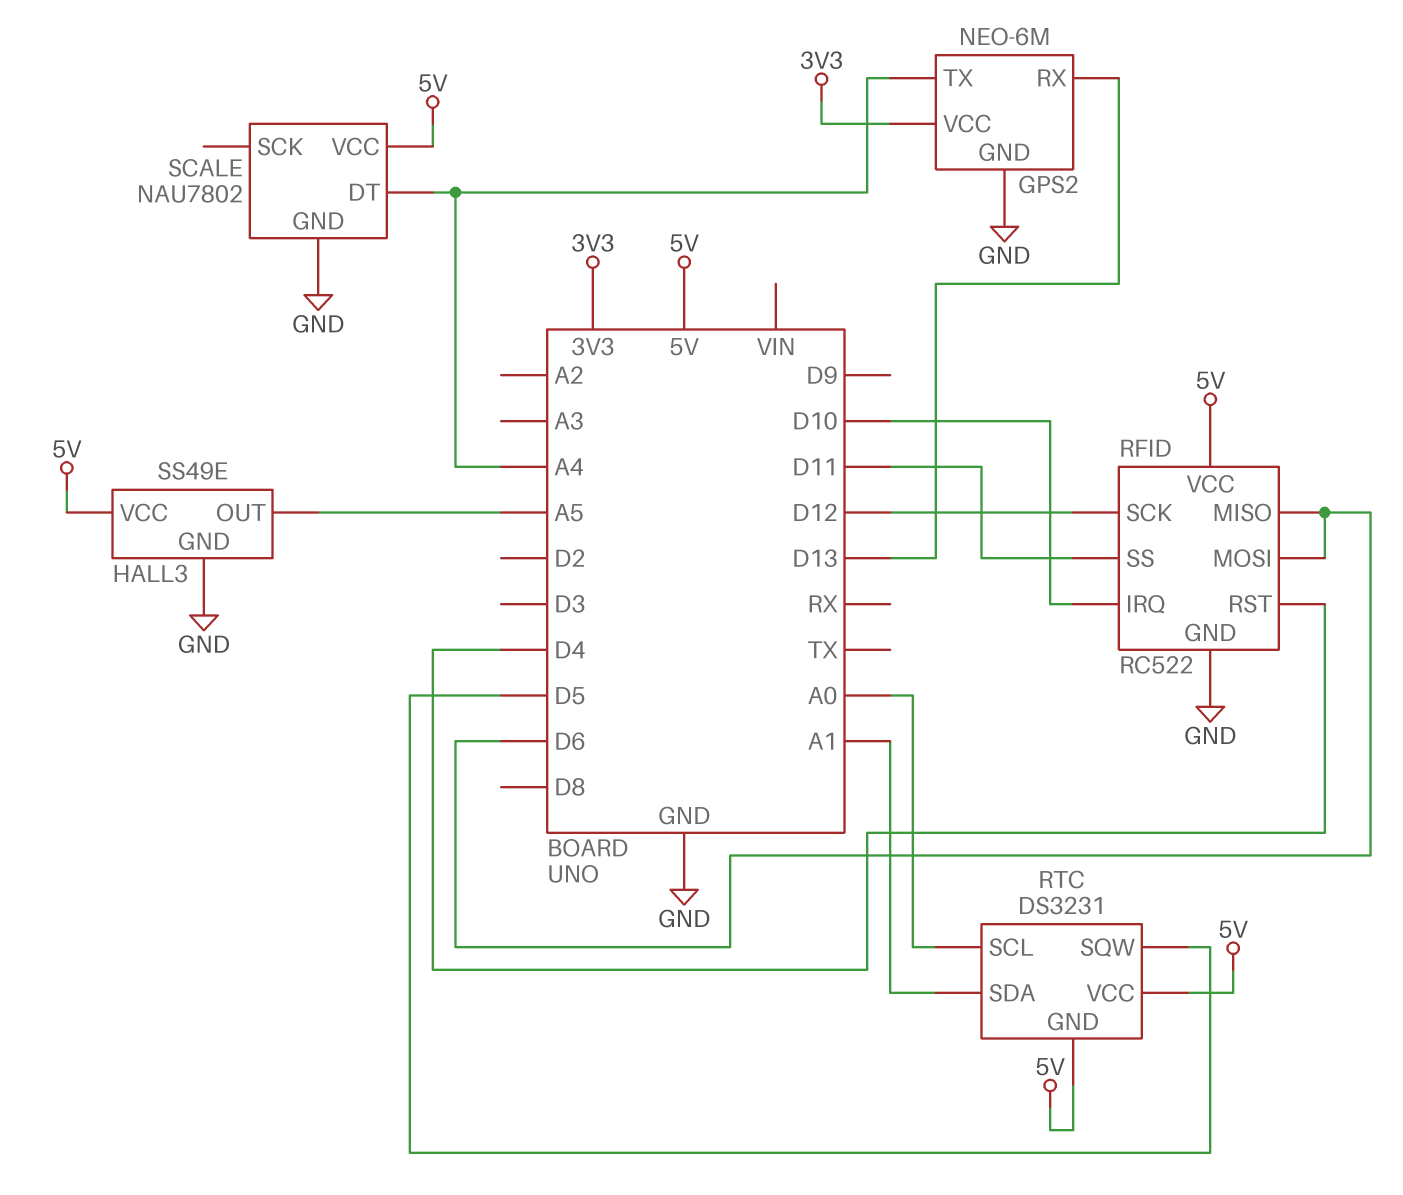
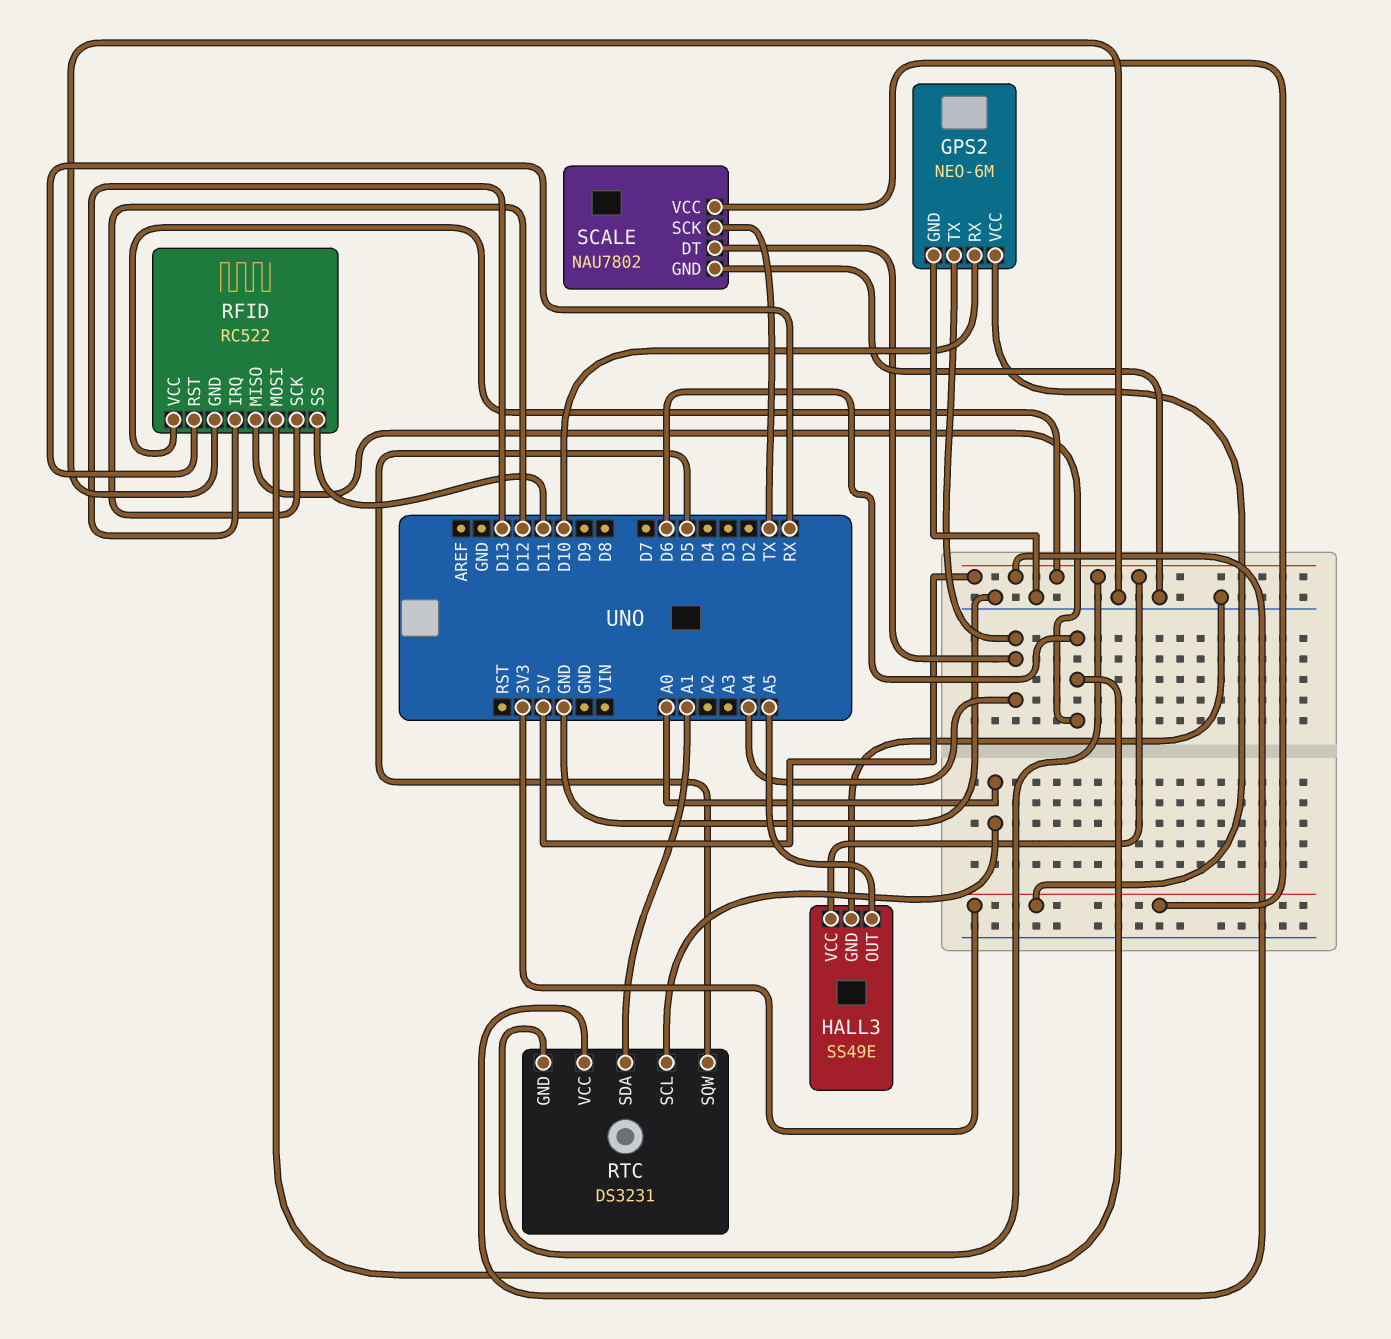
GPS2 pin RX: D13 -> D10
RFID pin IRQ: D10 -> D13
RFID pin RST: D4 -> RX
SCALE pin SCK: none -> TX
SCALE pin VCC: 5V -> 3V3

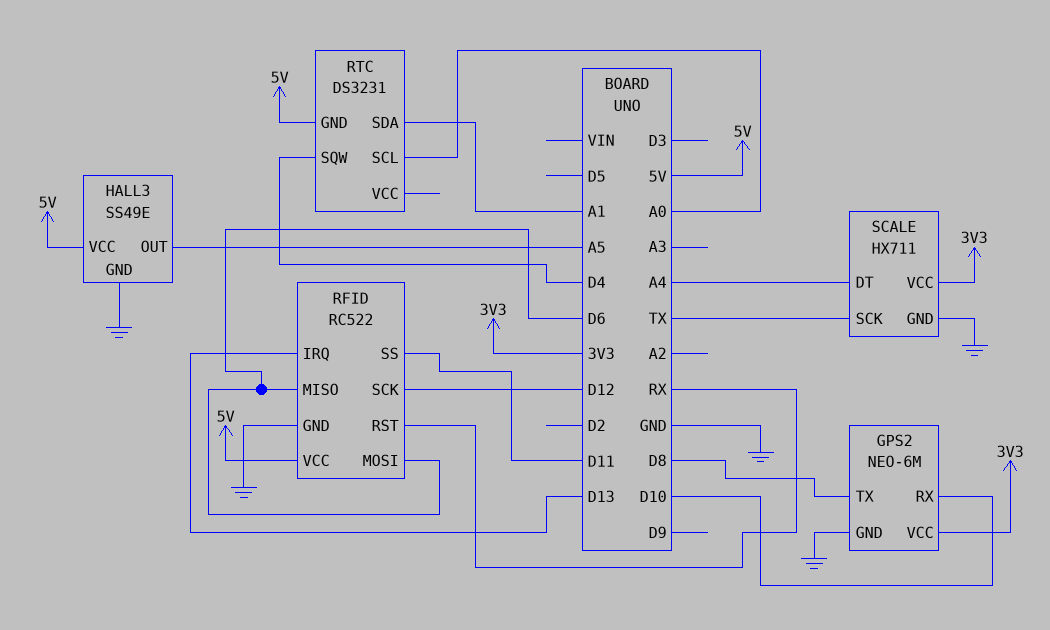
GPS2 pin TX: A4 -> D8
RTC pin SQW: D5 -> D4
RTC pin VCC: 5V -> none
SCALE: NAU7802 -> HX711

